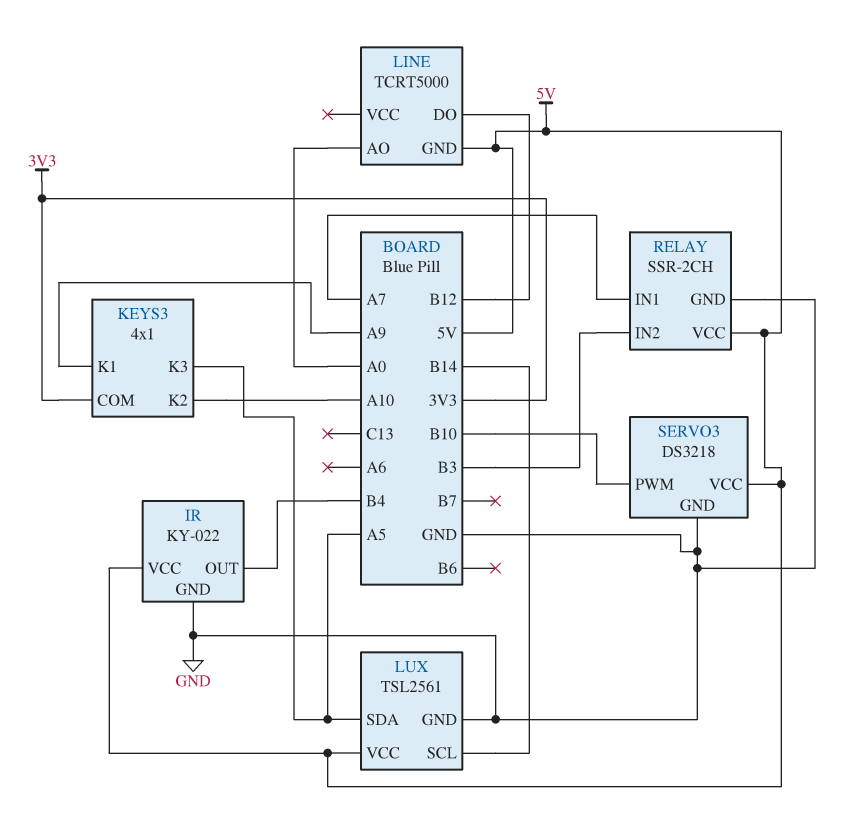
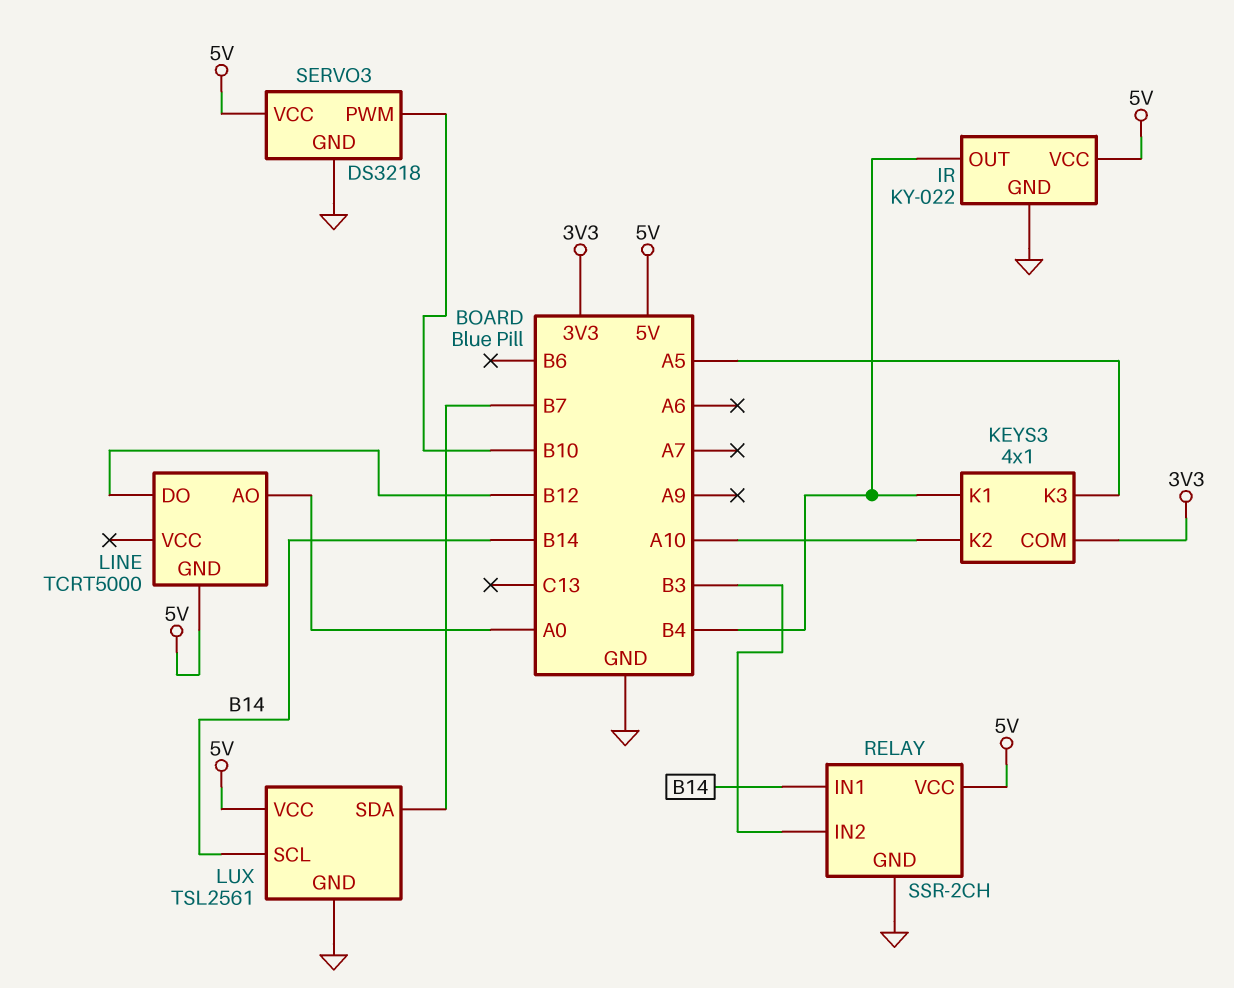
KEYS3 pin K1: A9 -> B4
LUX pin SDA: A5 -> B7
RELAY pin IN1: A7 -> B14

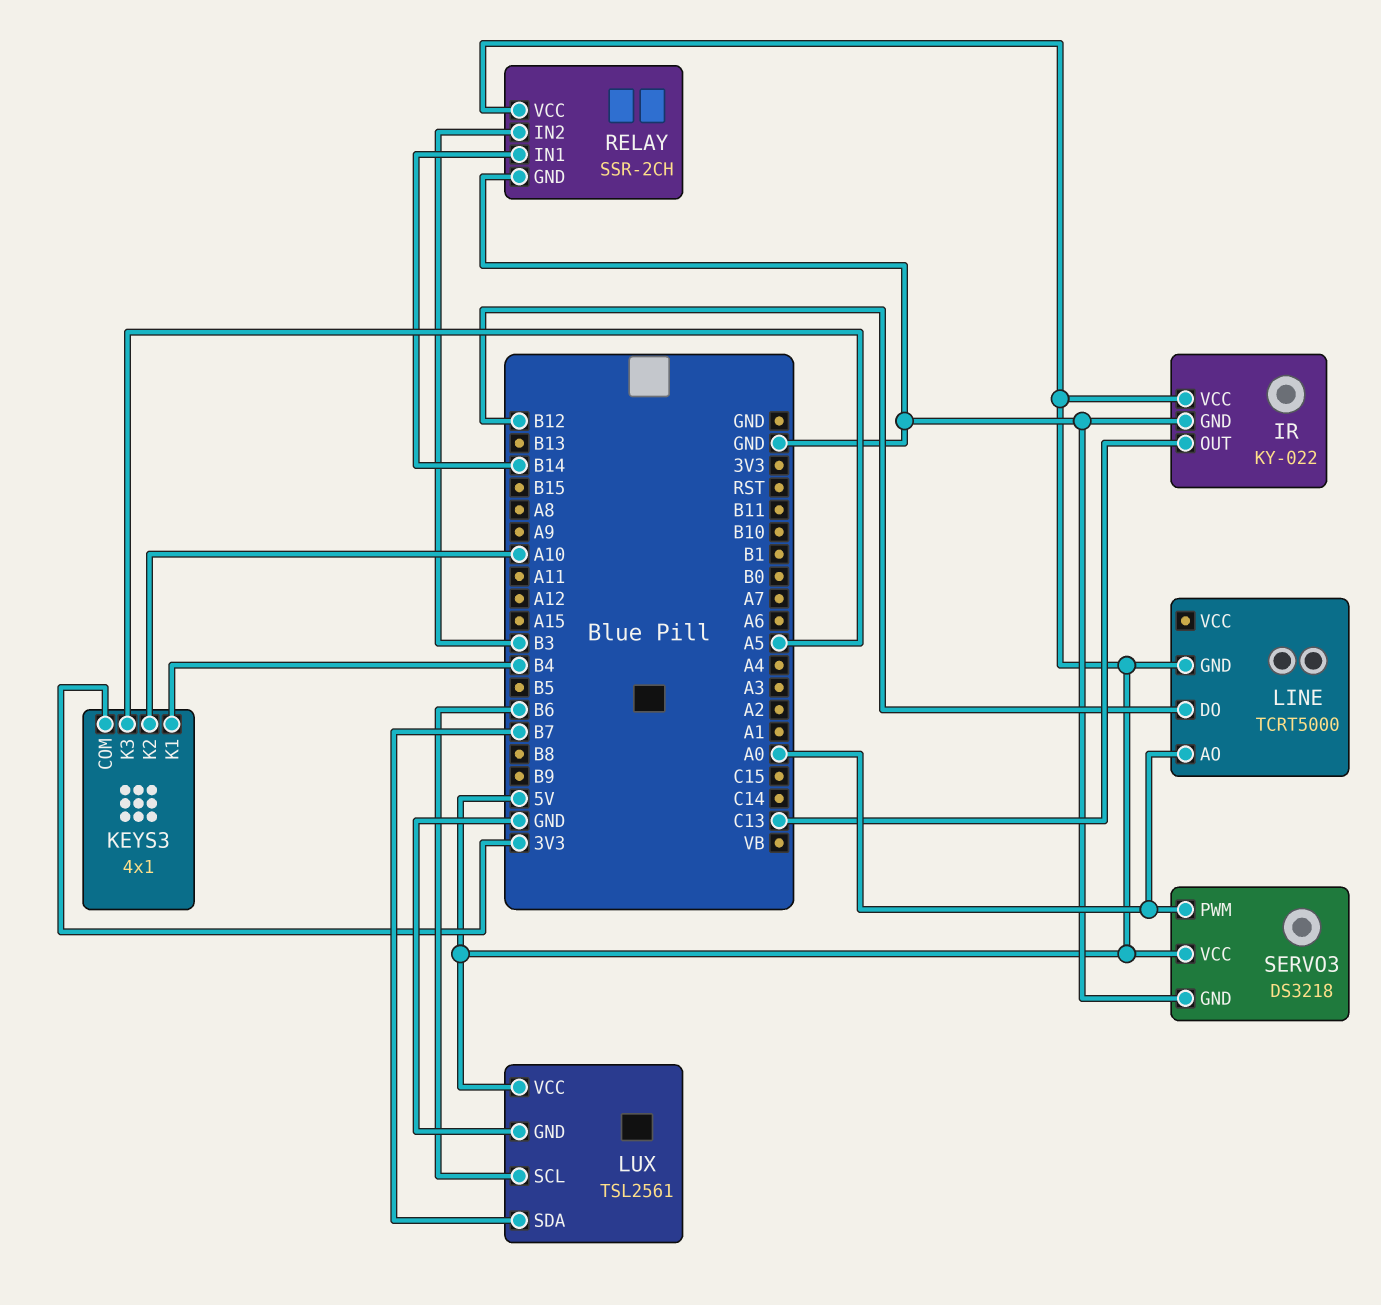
IR pin OUT: B4 -> C13
LUX pin SCL: B14 -> B6
SERVO3 pin PWM: B10 -> A0

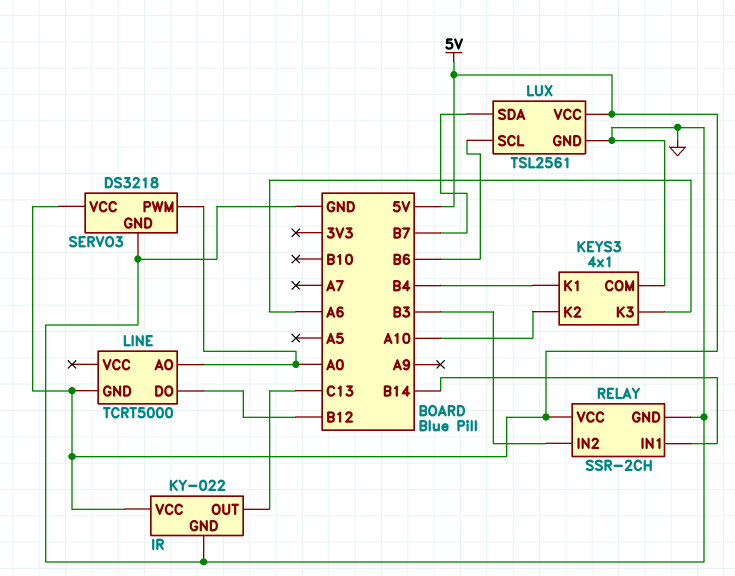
KEYS3 pin COM: 3V3 -> GND
KEYS3 pin K3: A5 -> A6

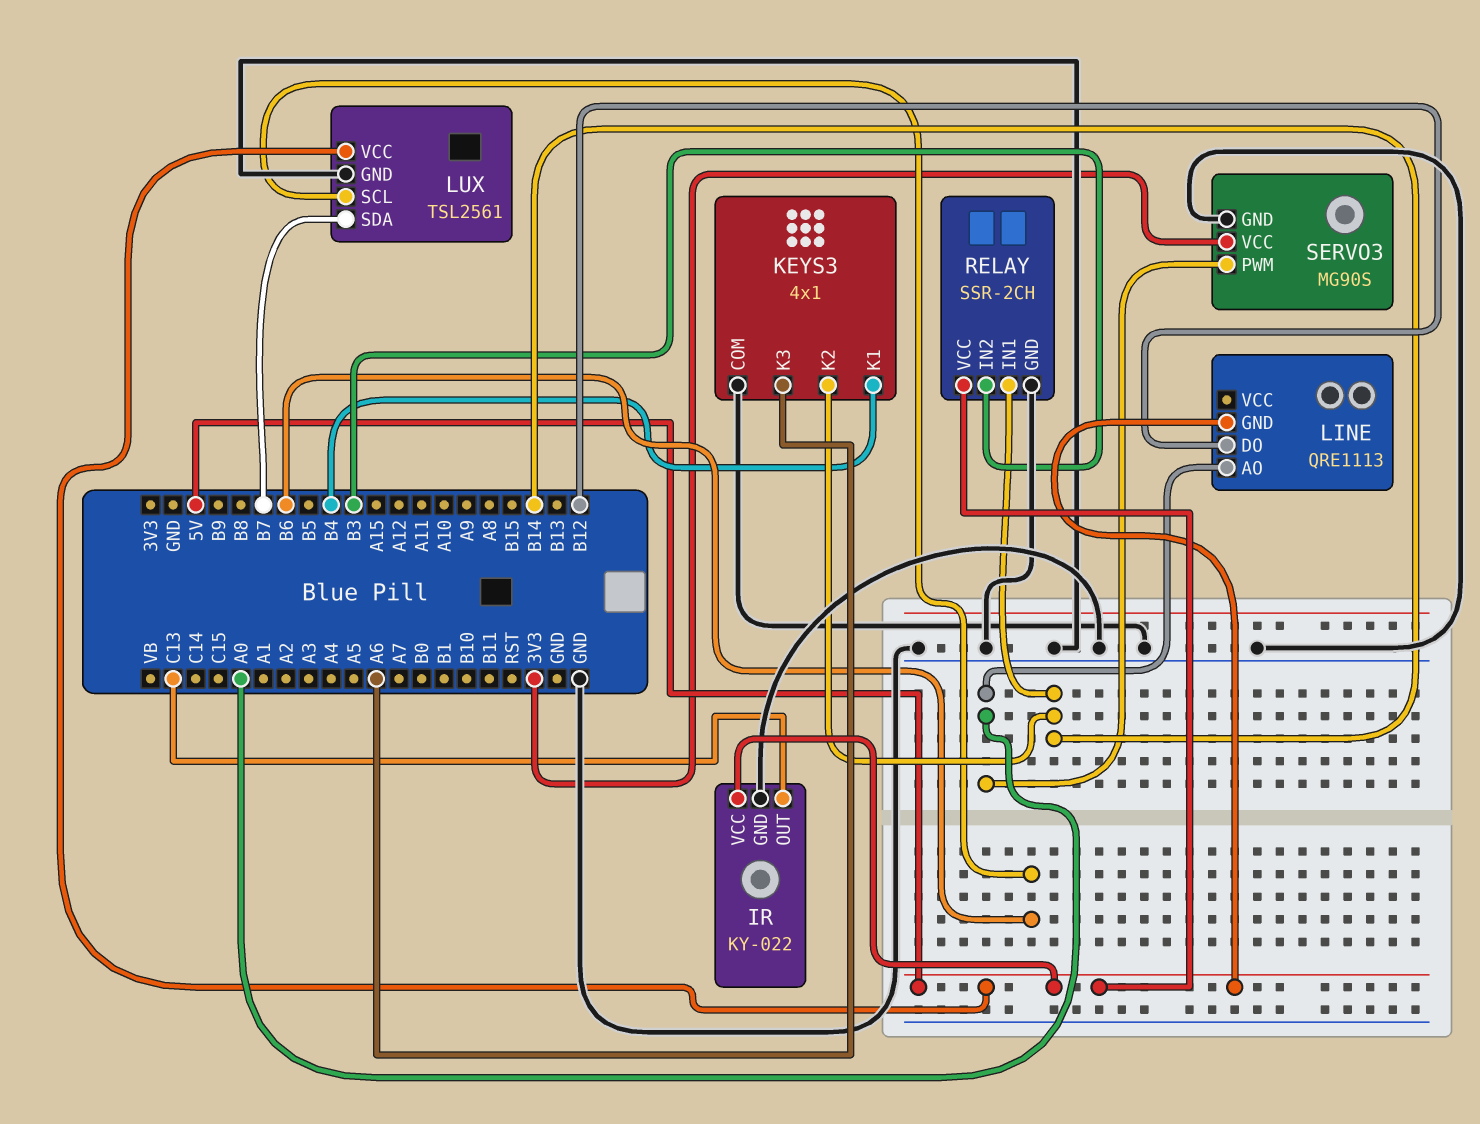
KEYS3 pin K2: A10 -> B14
LINE: TCRT5000 -> QRE1113
SERVO3: DS3218 -> MG90S
SERVO3 pin VCC: 5V -> 3V3

